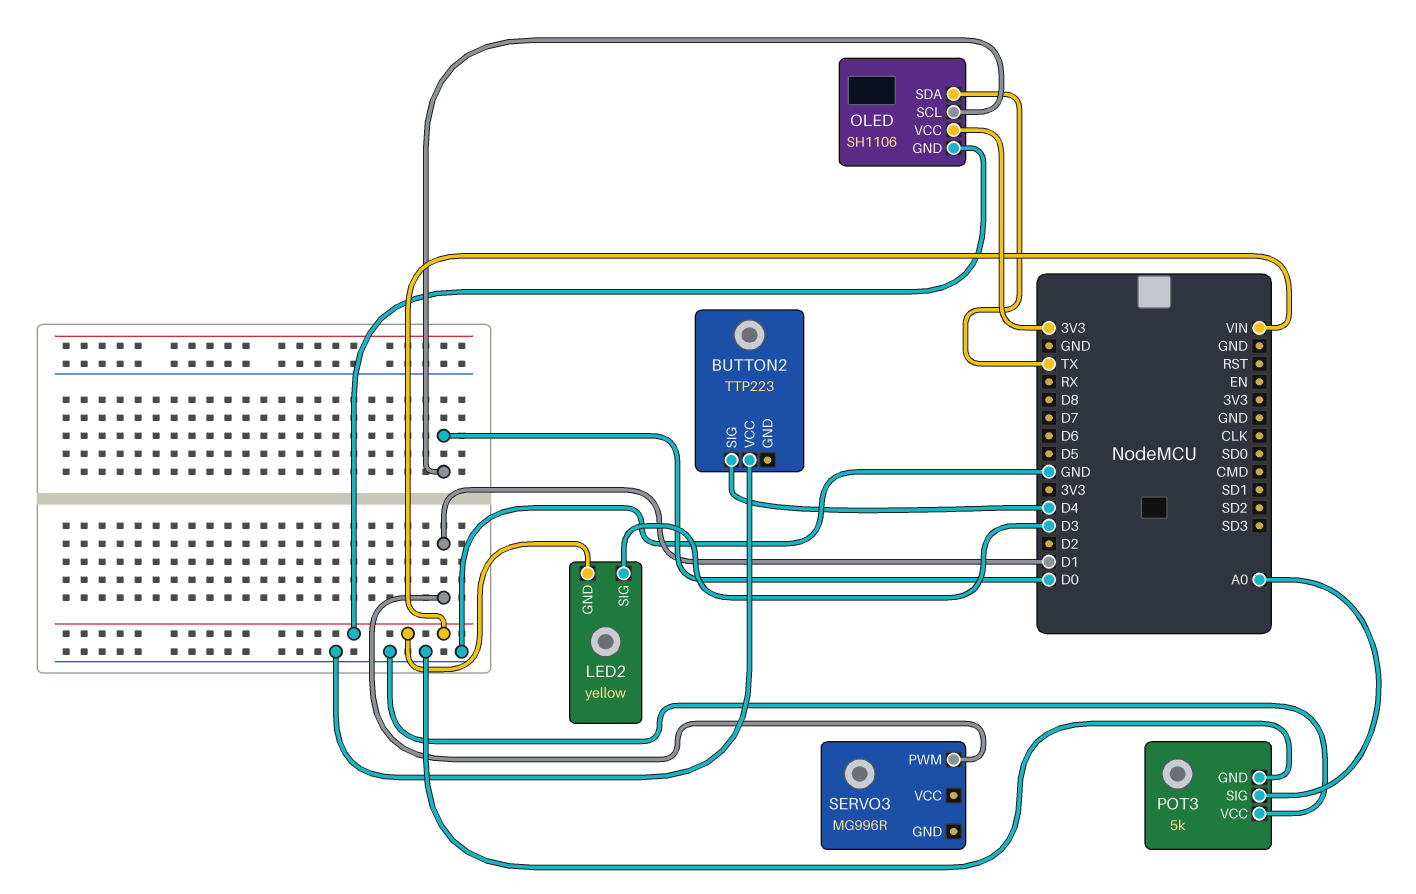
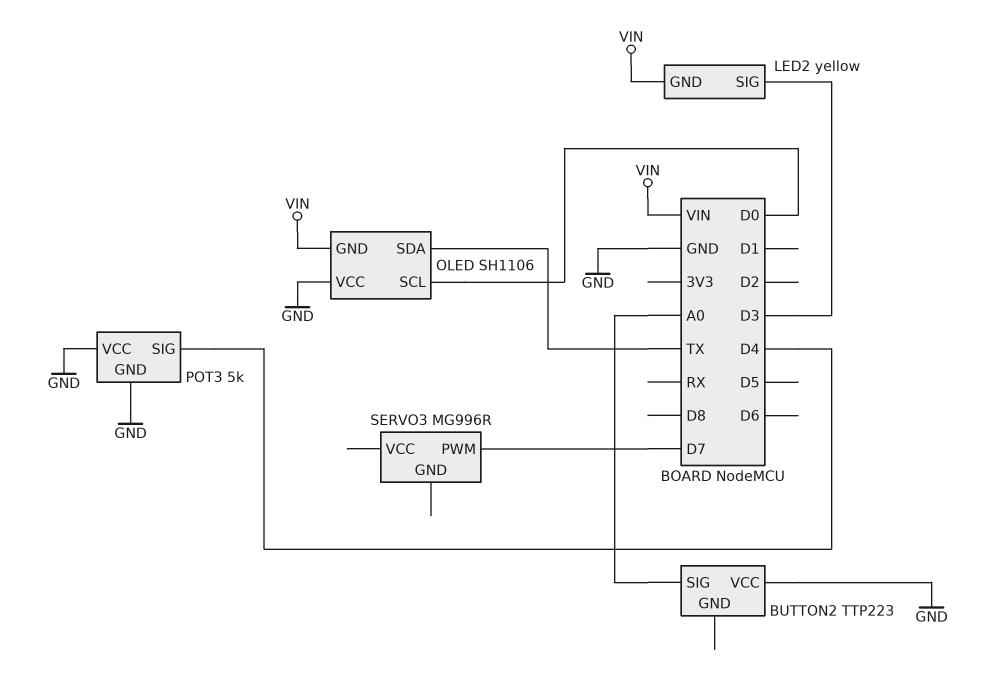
BUTTON2 pin SIG: D4 -> A0
OLED pin VCC: 3V3 -> GND
POT3 pin SIG: A0 -> D4
SERVO3 pin PWM: D1 -> D7

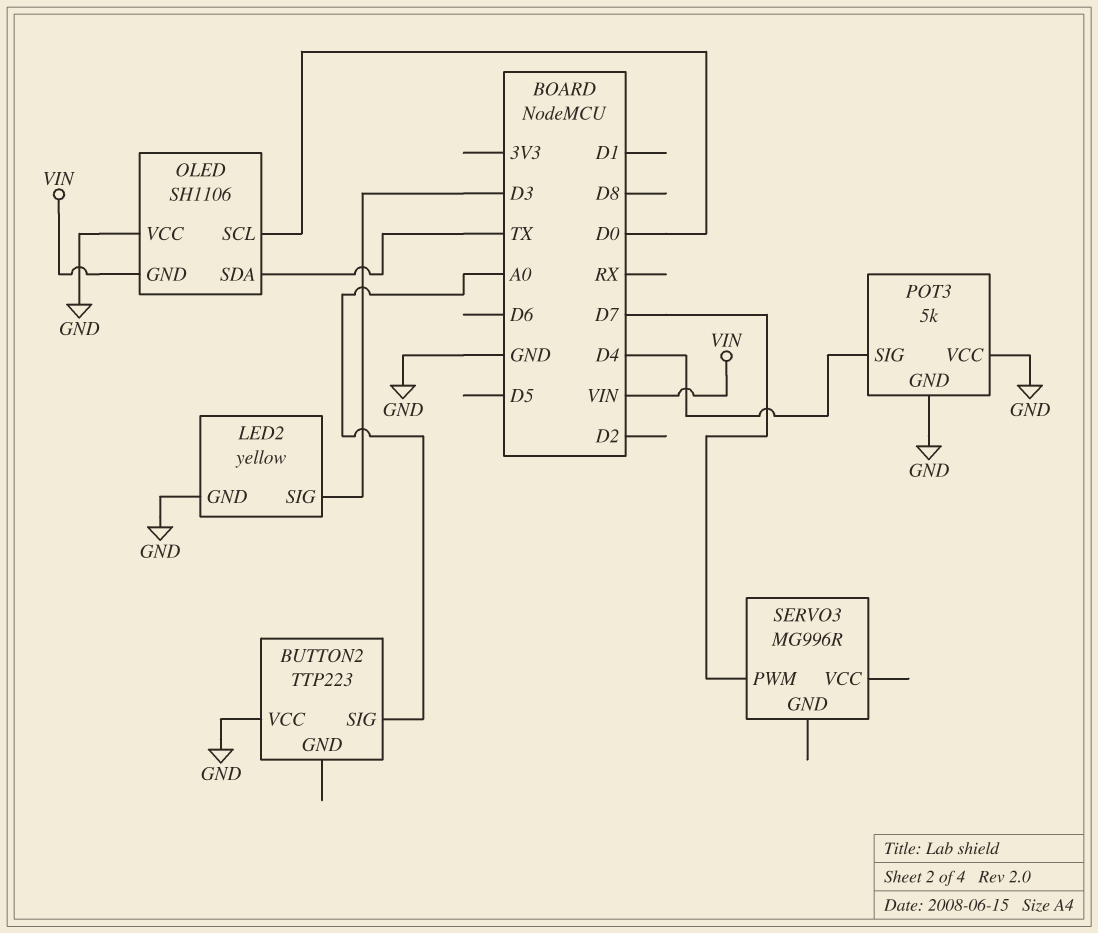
LED2 pin GND: VIN -> GND

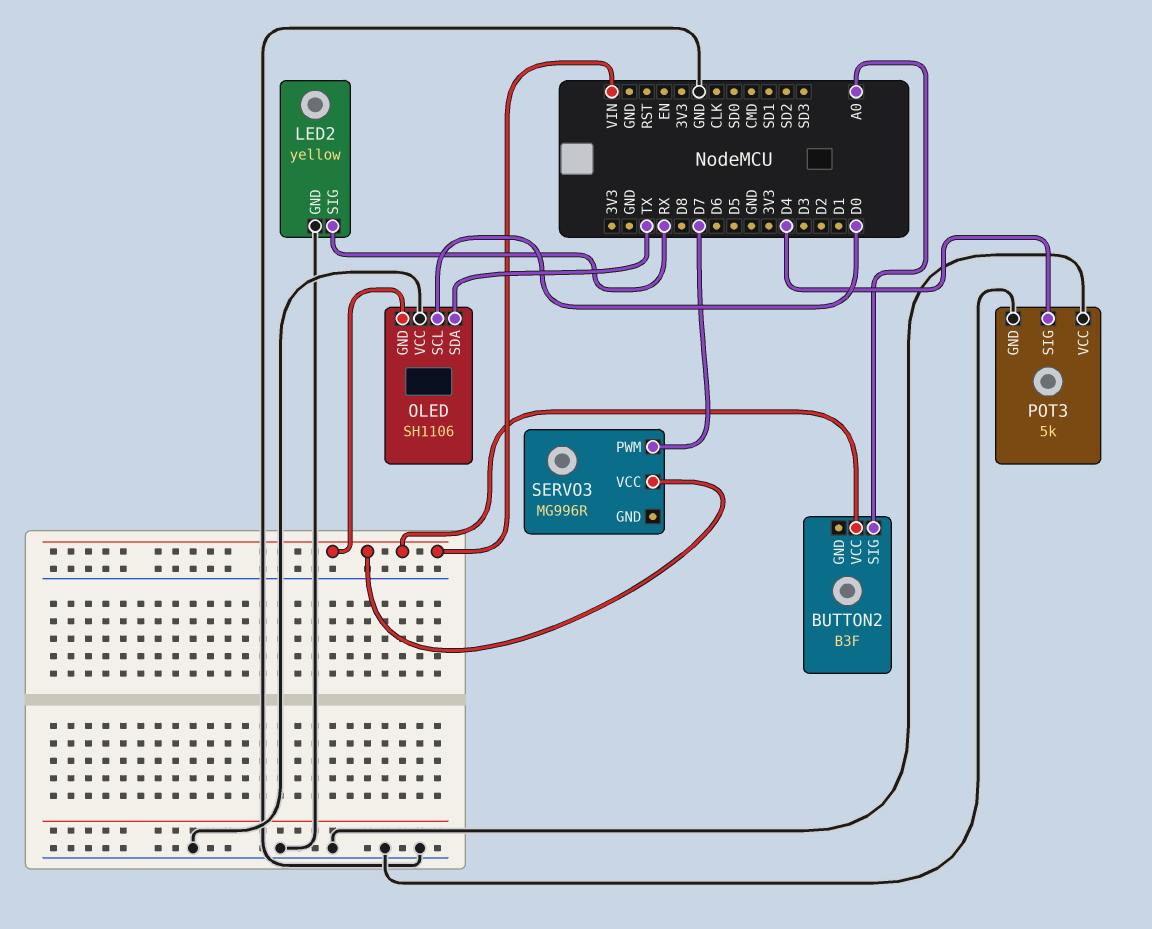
BUTTON2: TTP223 -> B3F
BUTTON2 pin VCC: GND -> VIN
LED2 pin SIG: D3 -> RX
SERVO3 pin VCC: none -> VIN

